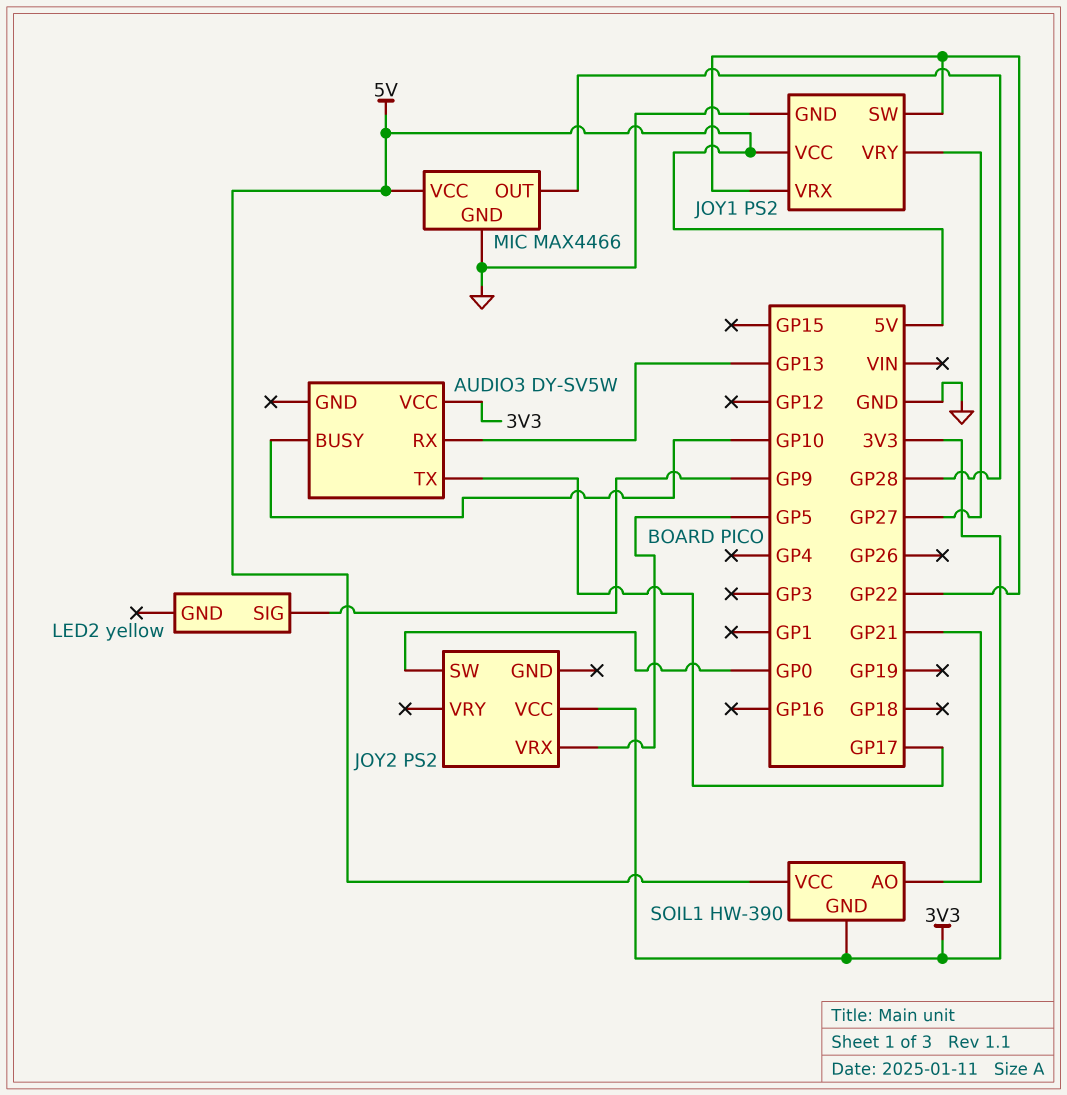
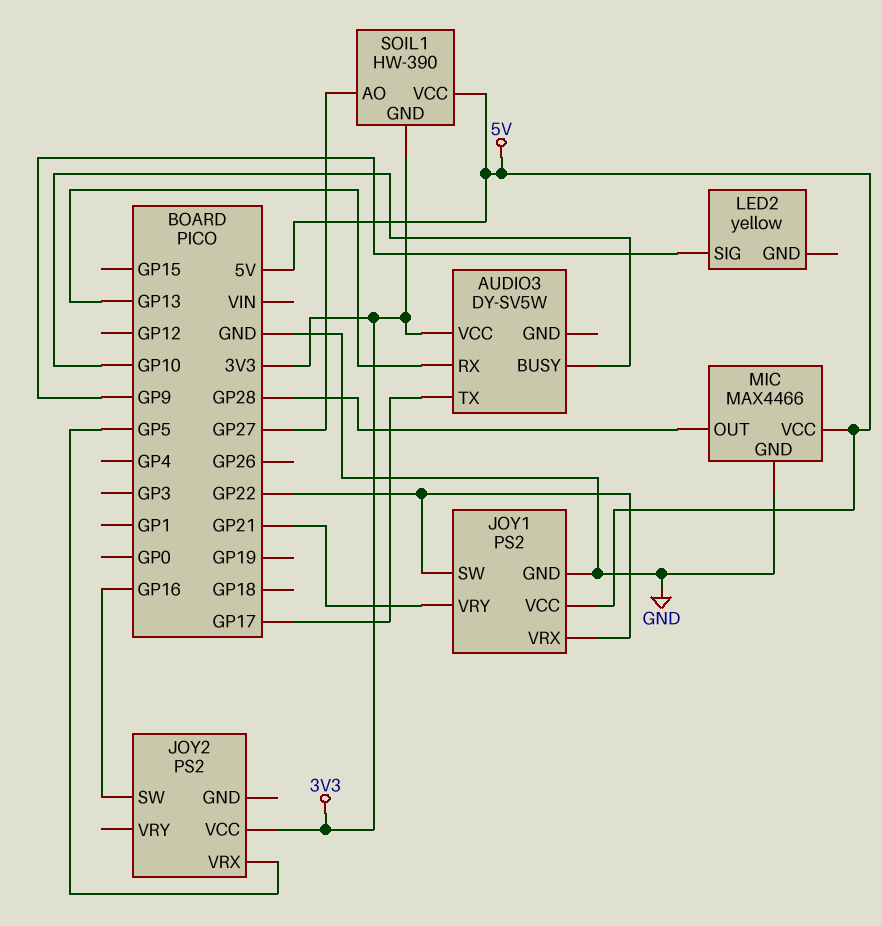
JOY1 pin VRY: GP27 -> GP21
JOY2 pin SW: GP0 -> GP16
SOIL1 pin AO: GP21 -> GP27

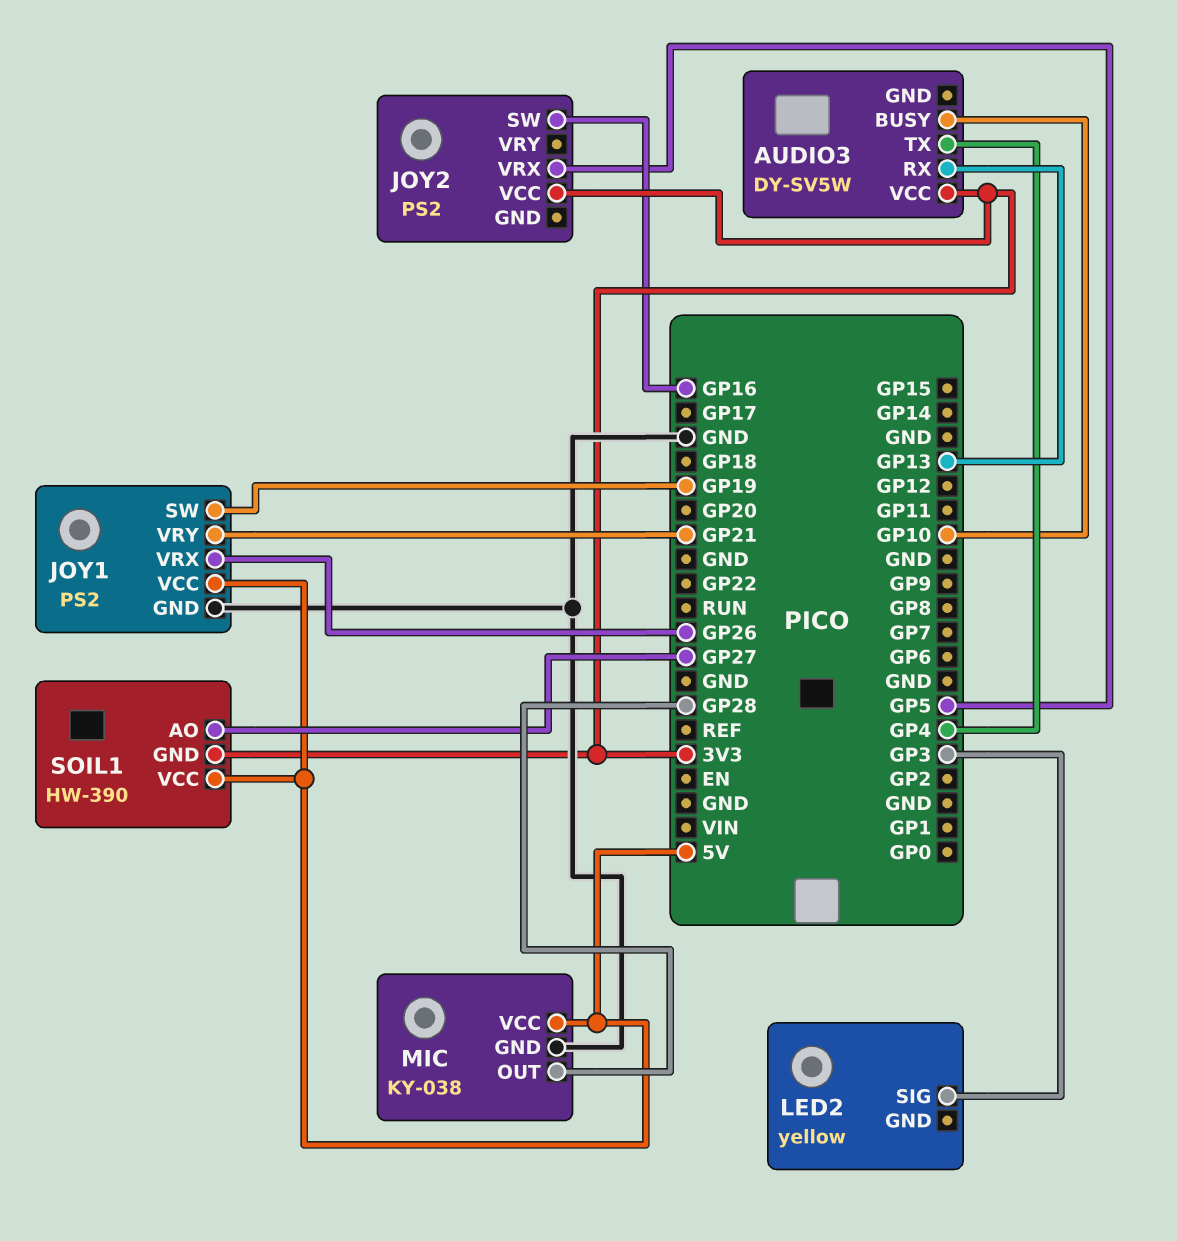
AUDIO3 pin TX: GP17 -> GP4
JOY1 pin SW: GP22 -> GP19
JOY1 pin VRX: GP22 -> GP26
LED2 pin SIG: GP9 -> GP3
MIC: MAX4466 -> KY-038

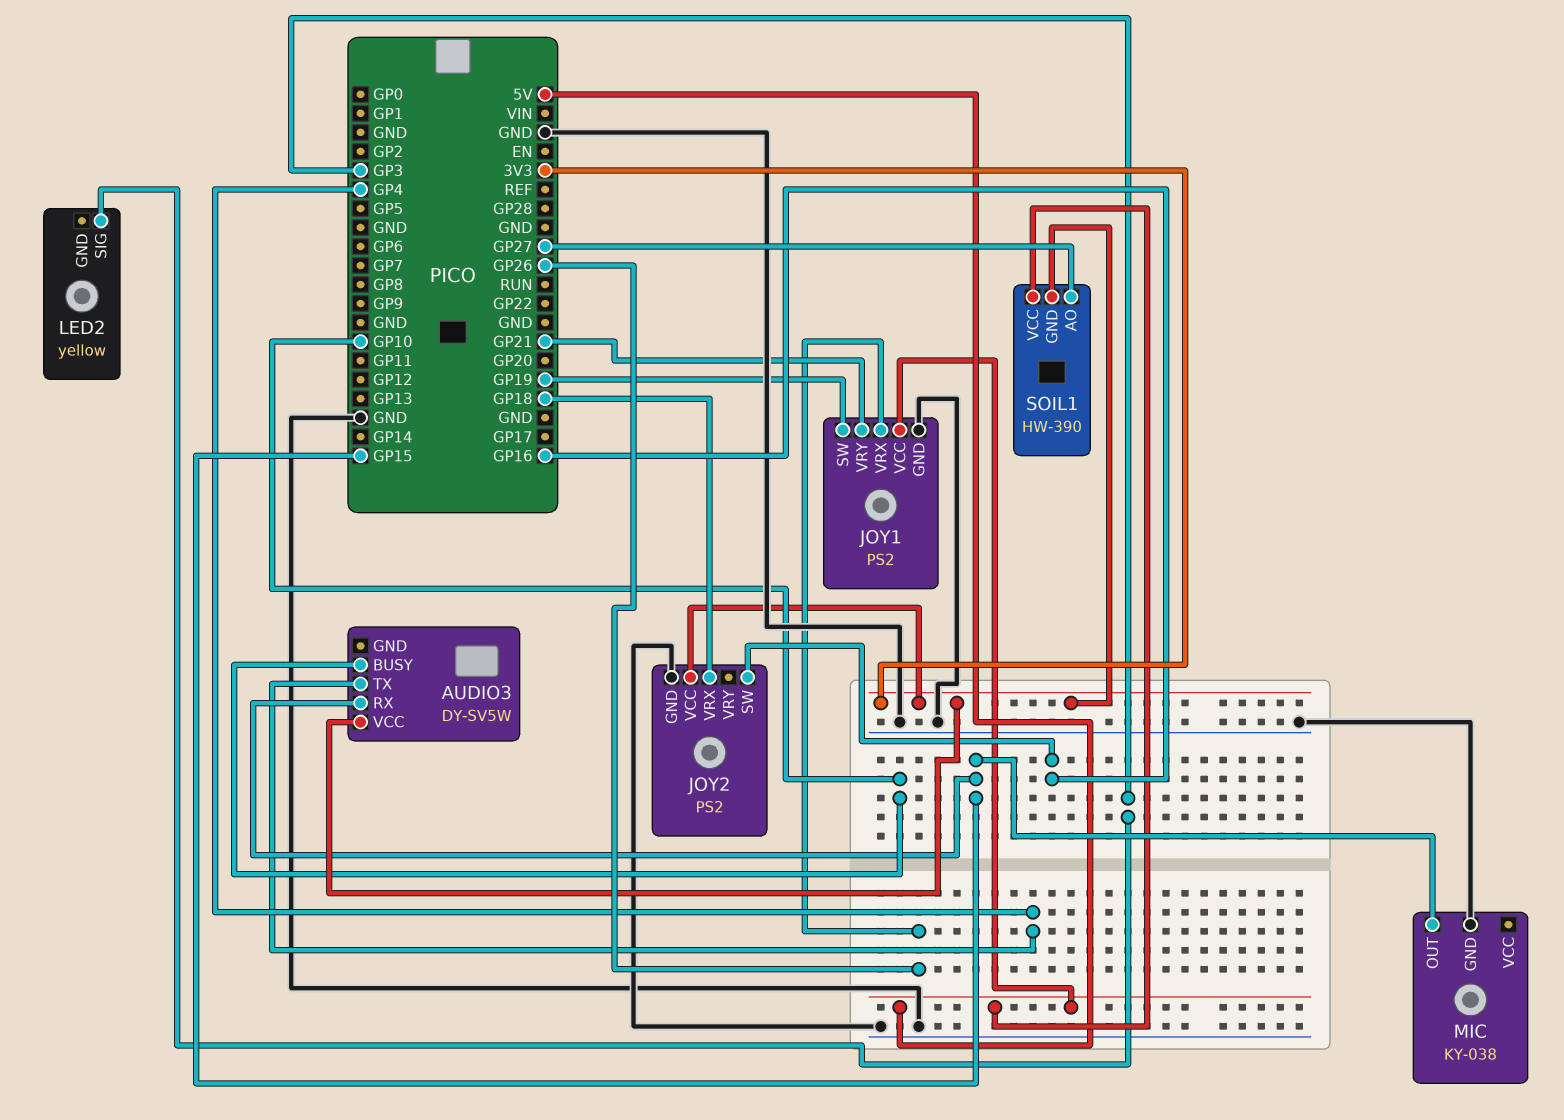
AUDIO3 pin RX: GP13 -> GP15
JOY2 pin GND: none -> GND
JOY2 pin VRX: GP5 -> GP18
MIC pin OUT: GP28 -> GP15
MIC pin VCC: 5V -> none

